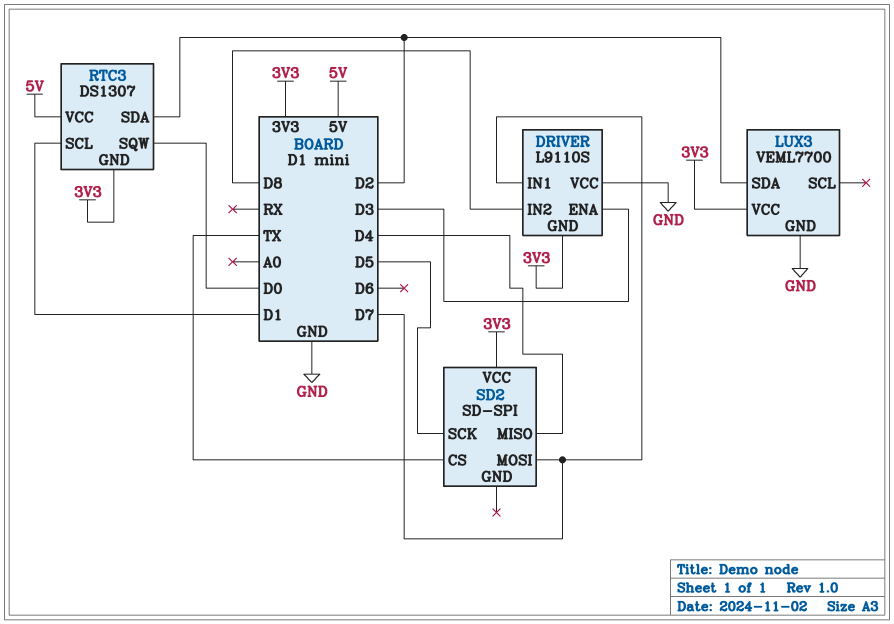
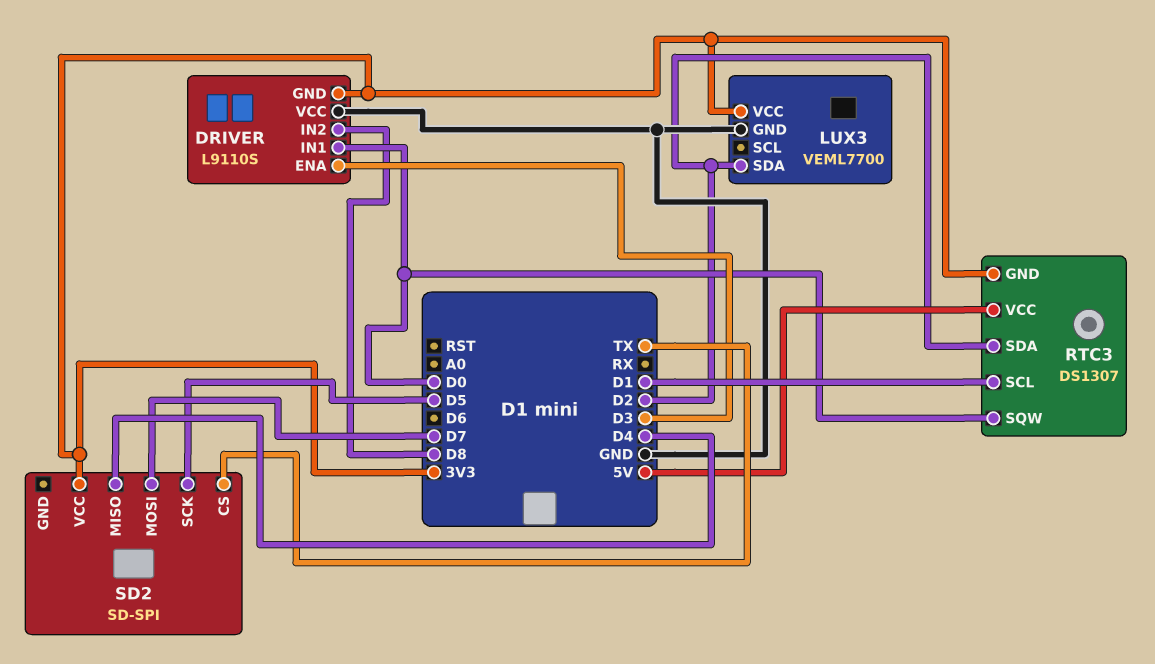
DRIVER pin IN1: D7 -> D0

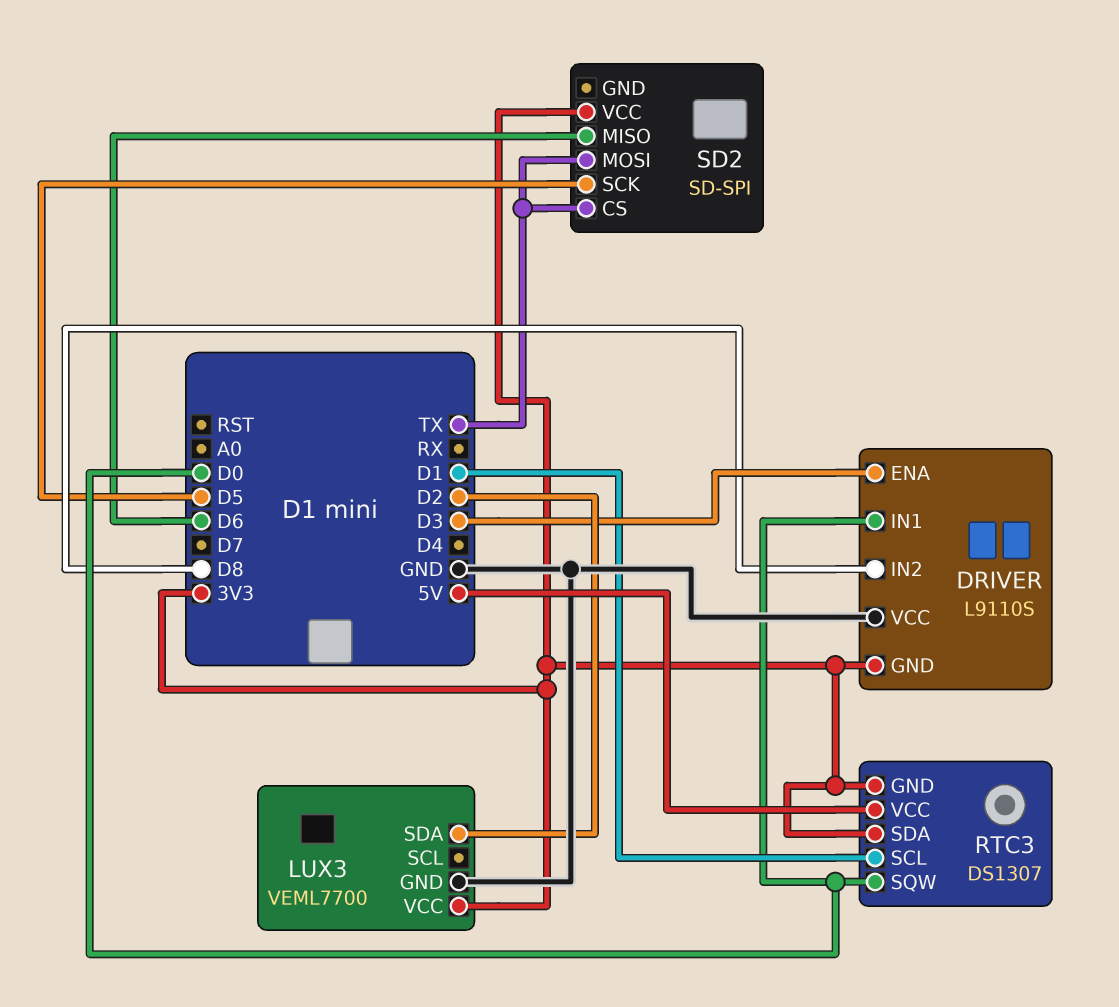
RTC3 pin SDA: D2 -> 3V3
SD2 pin MISO: D4 -> D6
SD2 pin MOSI: D7 -> TX

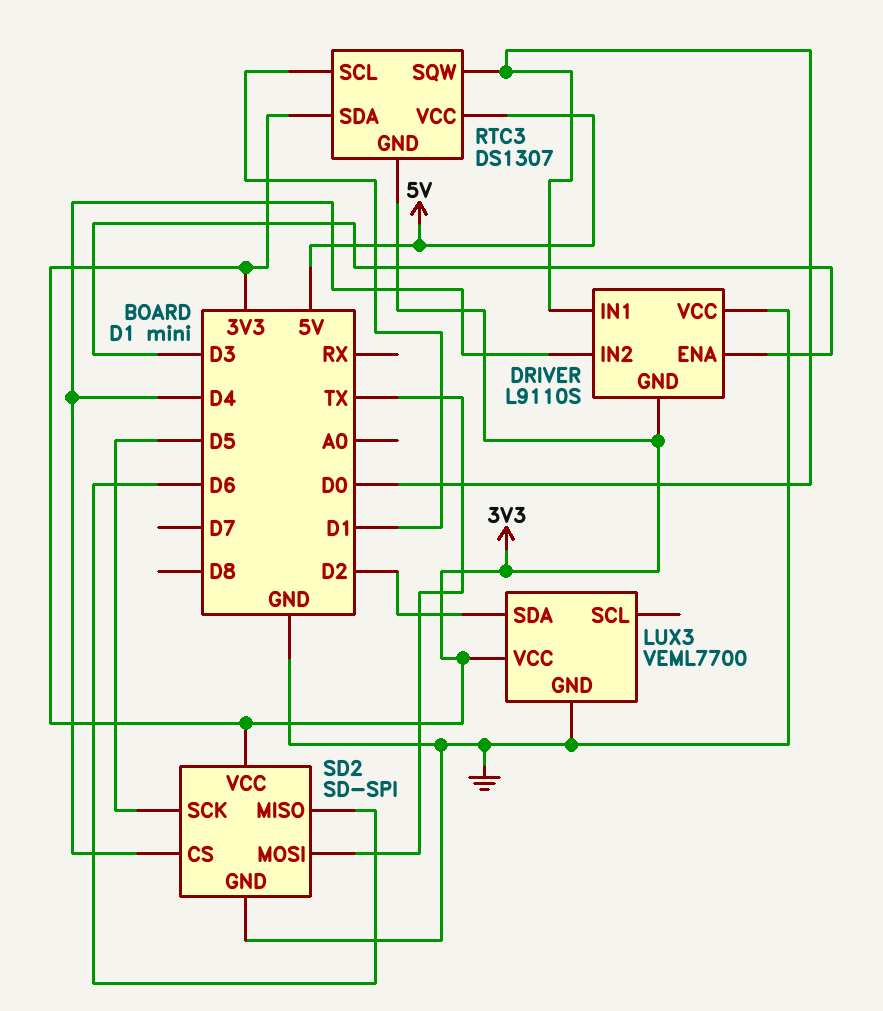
DRIVER pin IN2: D8 -> D4
SD2 pin CS: TX -> D4
SD2 pin GND: none -> GND

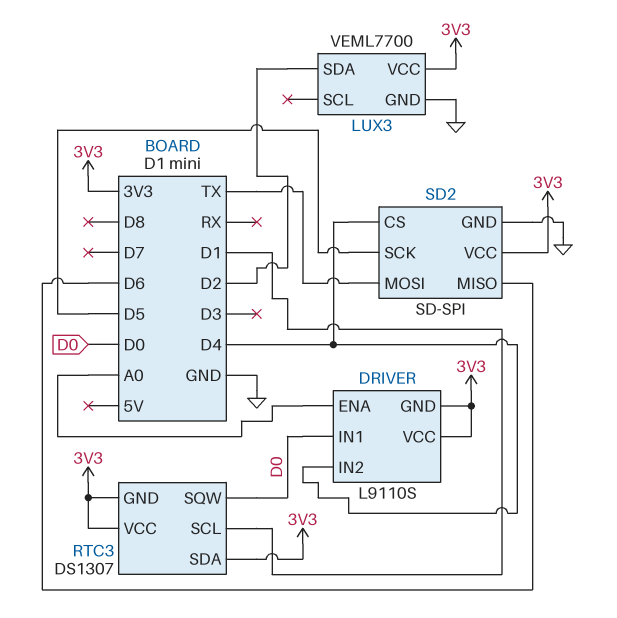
DRIVER pin ENA: D3 -> A0
DRIVER pin VCC: GND -> 3V3
RTC3 pin VCC: 5V -> 3V3

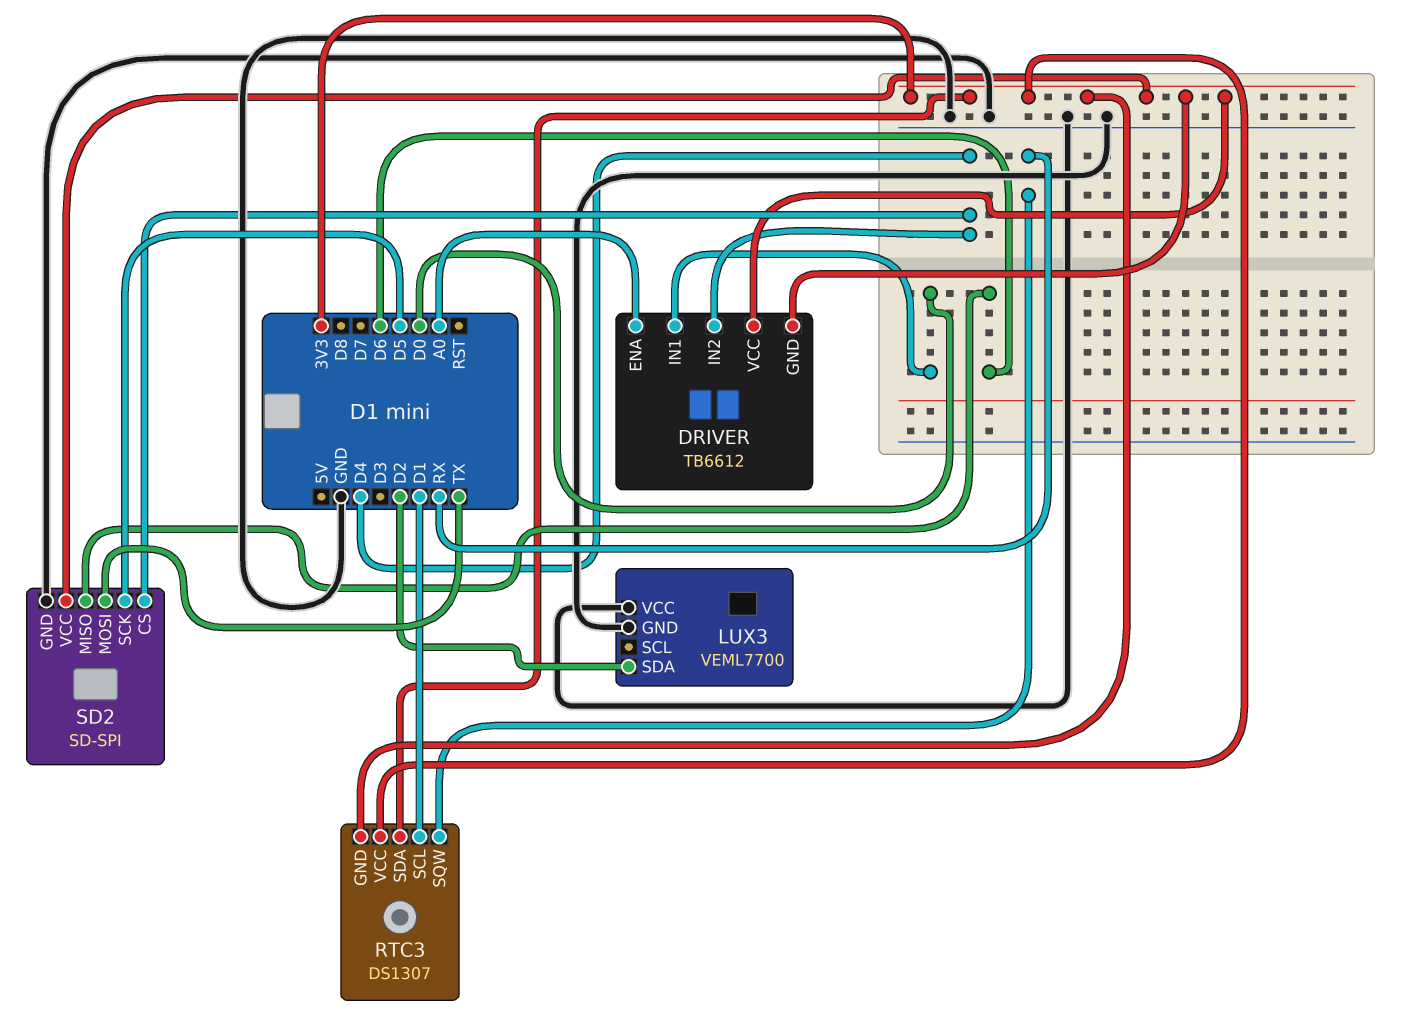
DRIVER: L9110S -> TB6612
LUX3 pin VCC: 3V3 -> GND
RTC3 pin SQW: D0 -> RX

